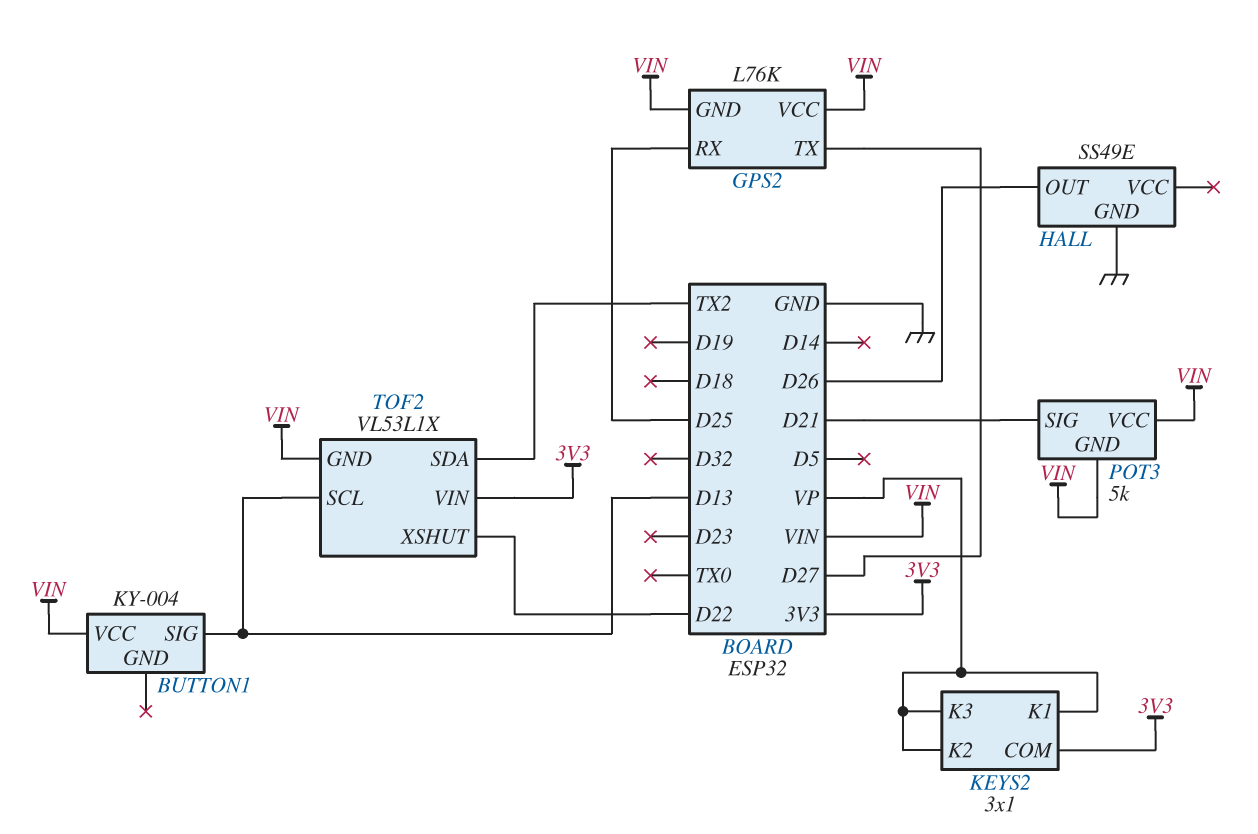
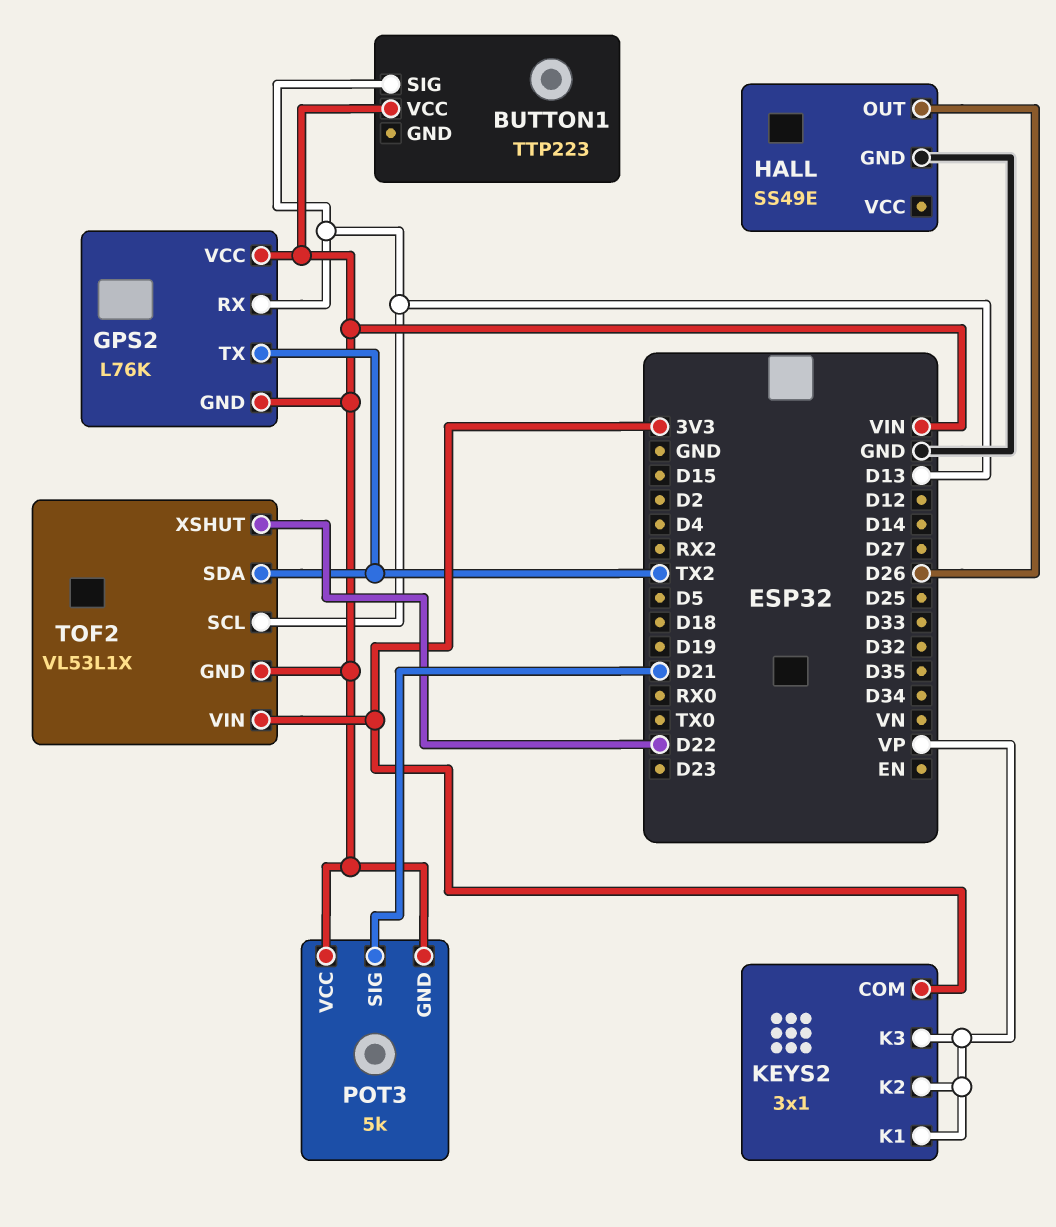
BUTTON1: KY-004 -> TTP223
GPS2 pin RX: D25 -> D13
GPS2 pin TX: D27 -> TX2

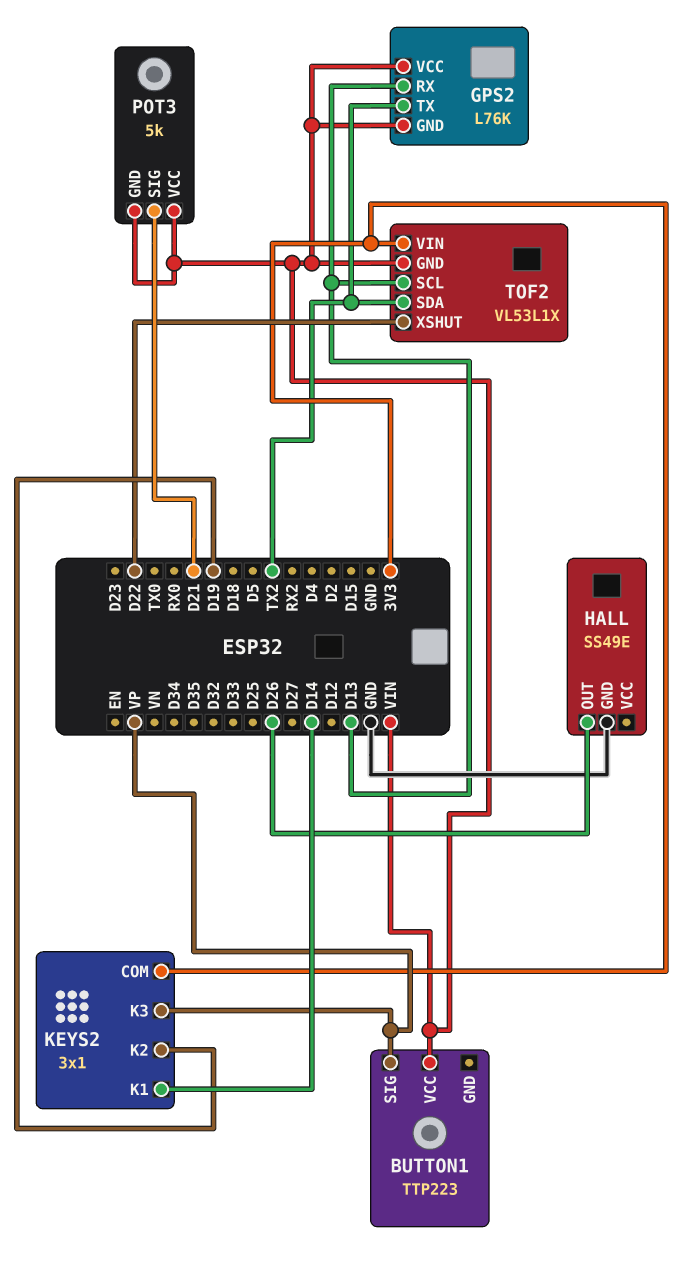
BUTTON1 pin SIG: D13 -> VP
KEYS2 pin K1: VP -> D14
KEYS2 pin K2: VP -> D19

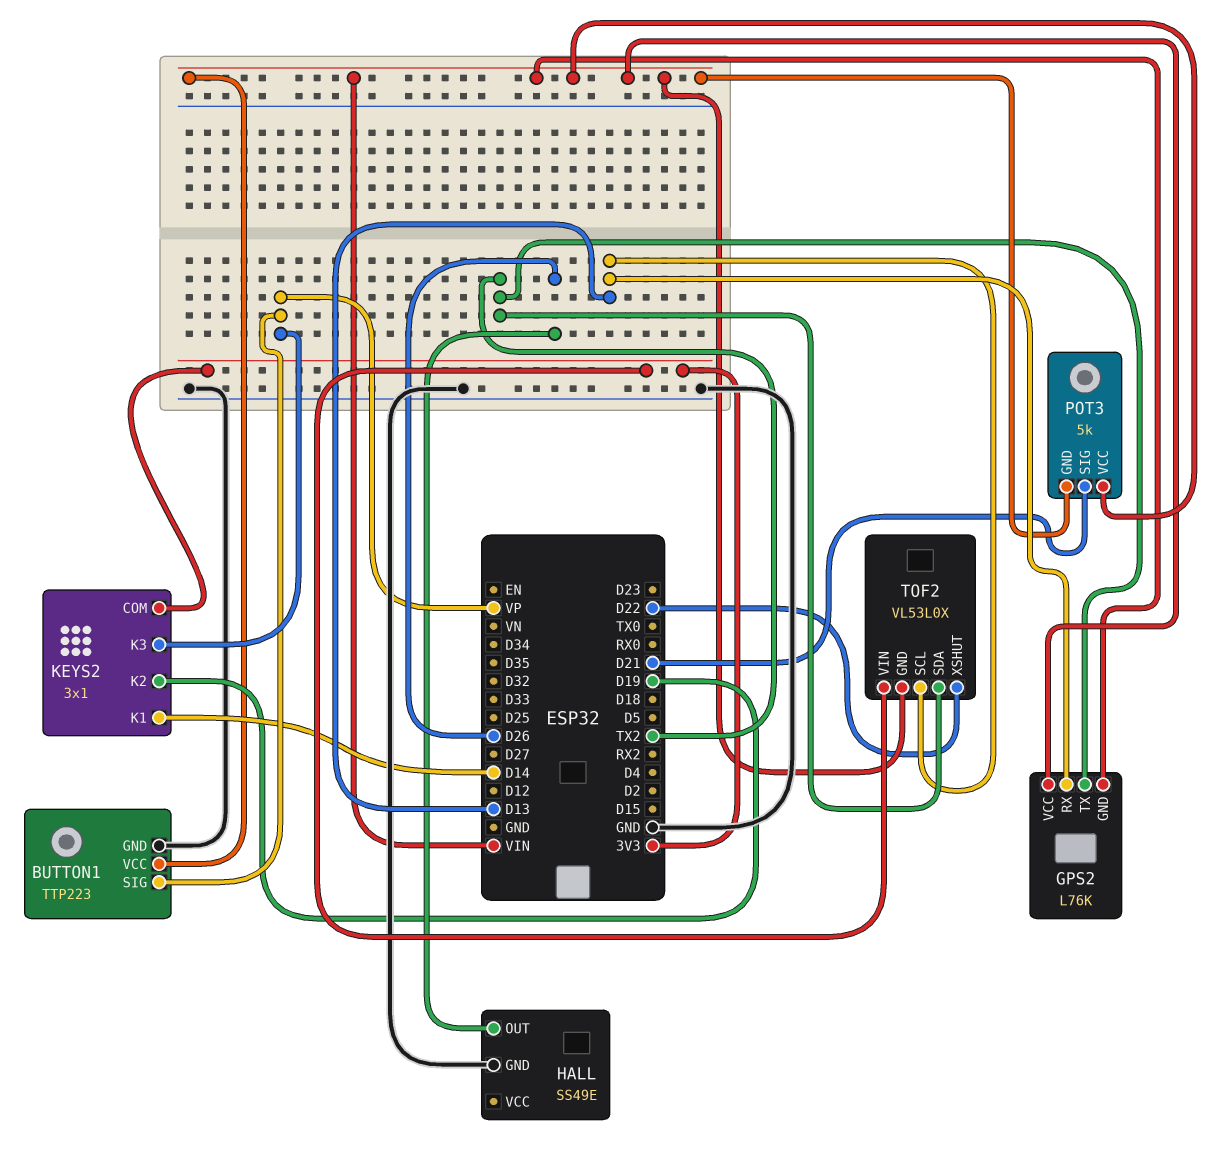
BUTTON1 pin GND: none -> GND
TOF2: VL53L1X -> VL53L0X

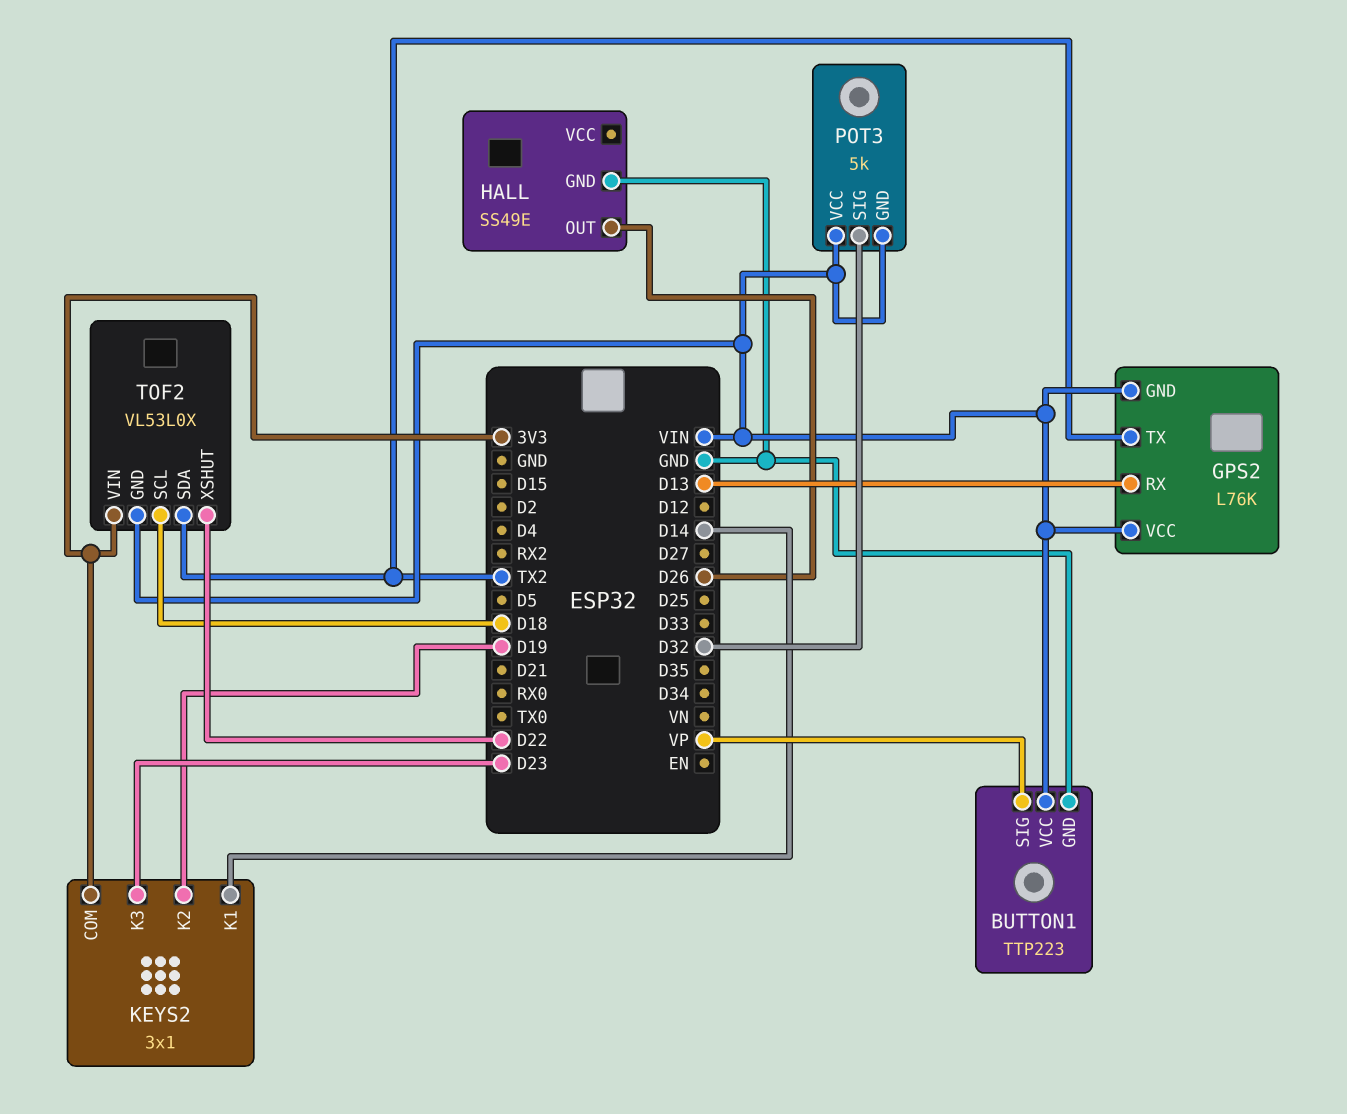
KEYS2 pin K3: VP -> D23
POT3 pin SIG: D21 -> D32
TOF2 pin SCL: D13 -> D18

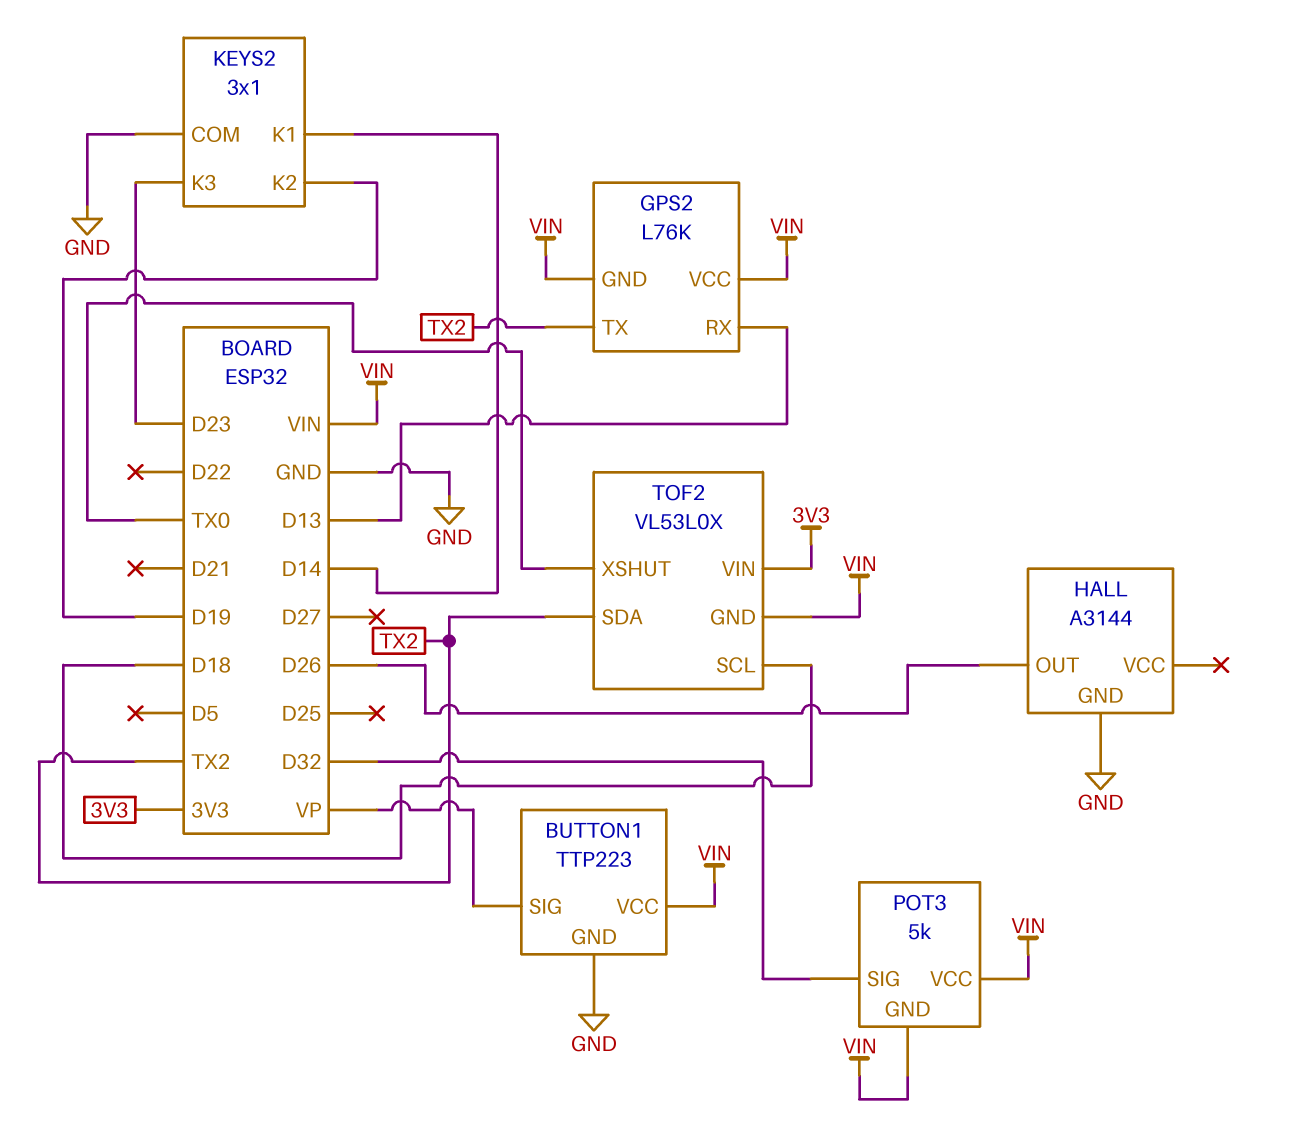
HALL: SS49E -> A3144
KEYS2 pin COM: 3V3 -> GND
TOF2 pin XSHUT: D22 -> TX0

